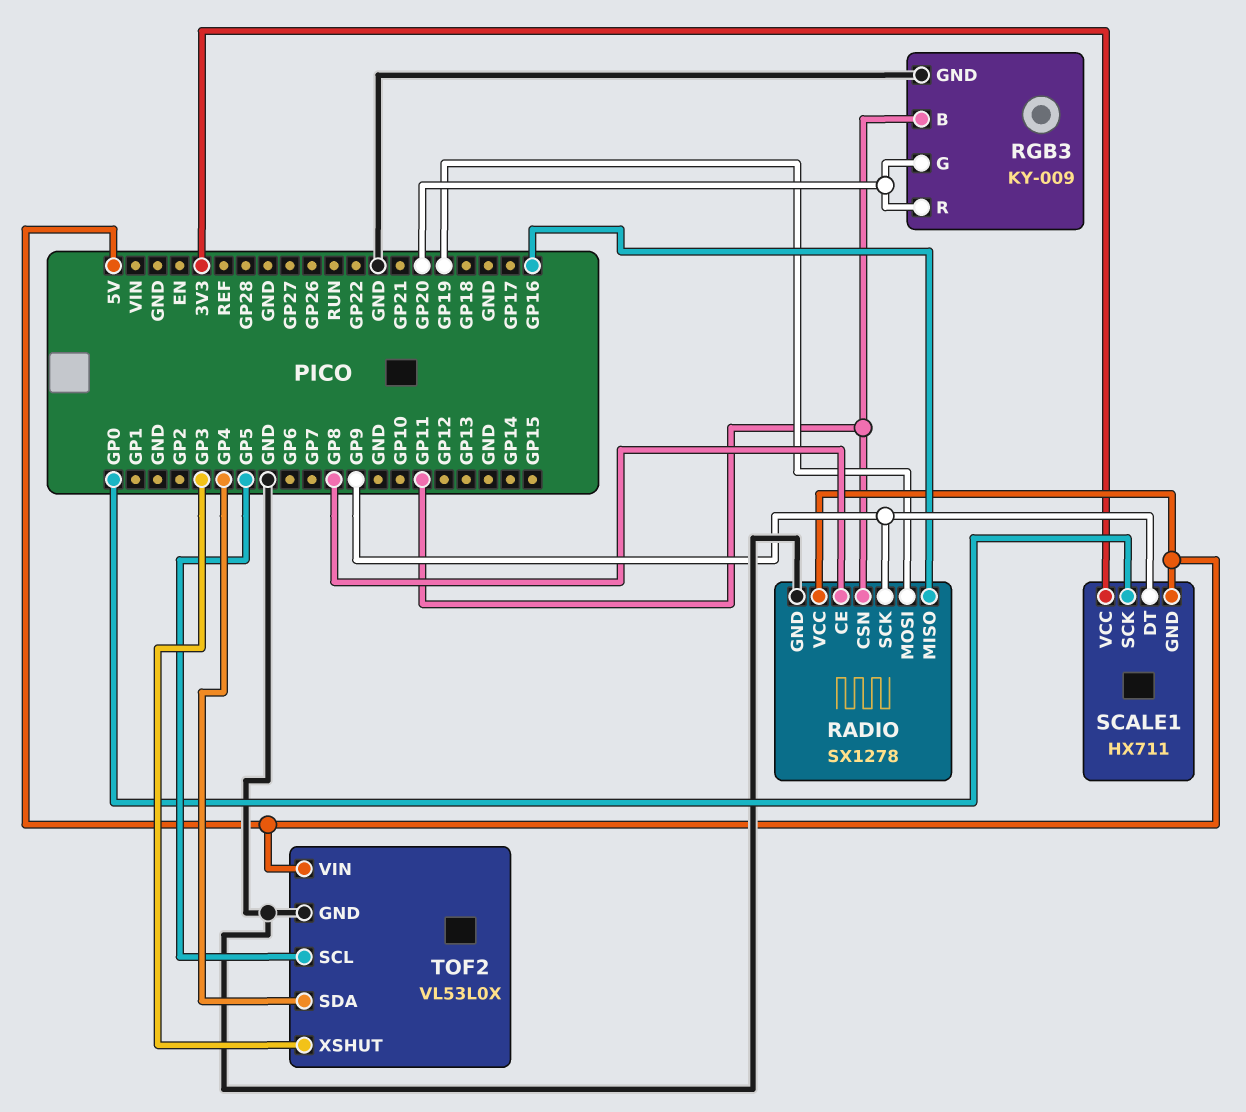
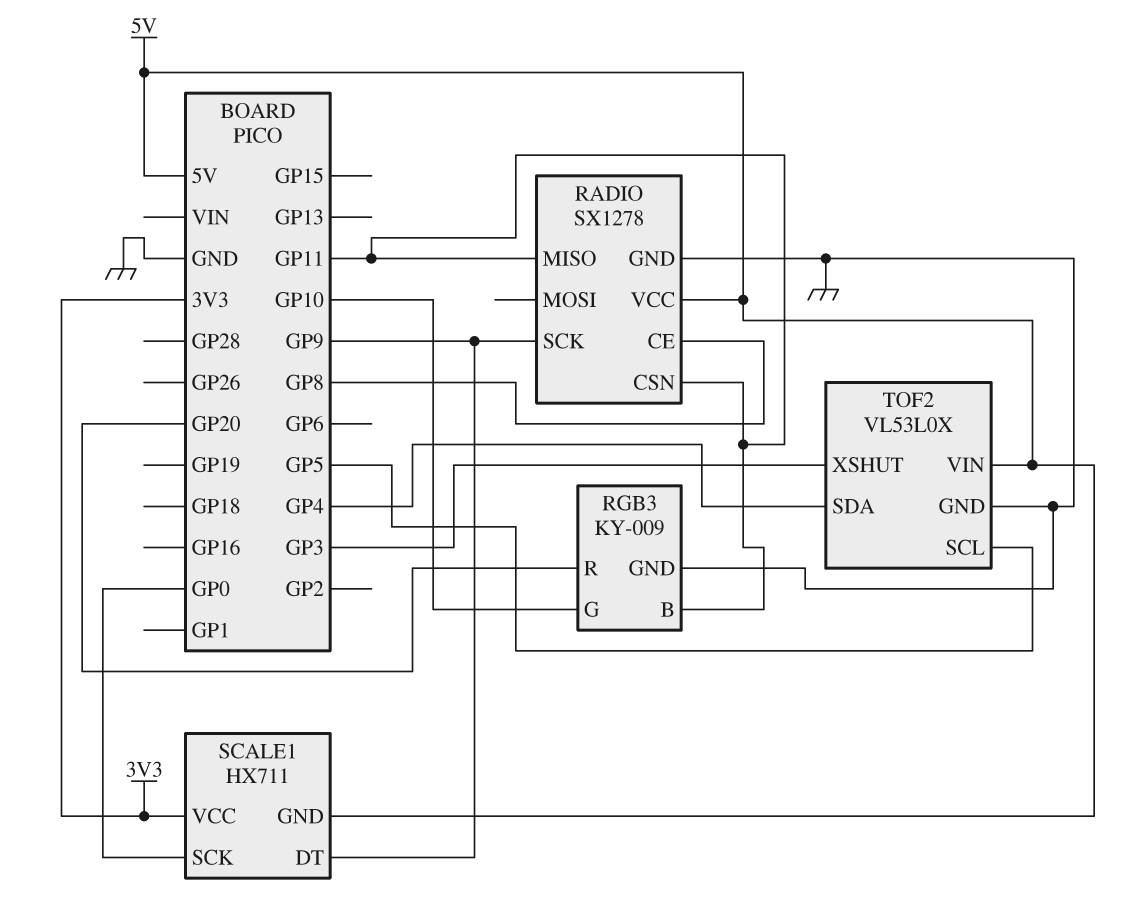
RADIO pin MISO: GP16 -> GP11
RADIO pin MOSI: GP19 -> none
RGB3 pin G: GP20 -> GP10

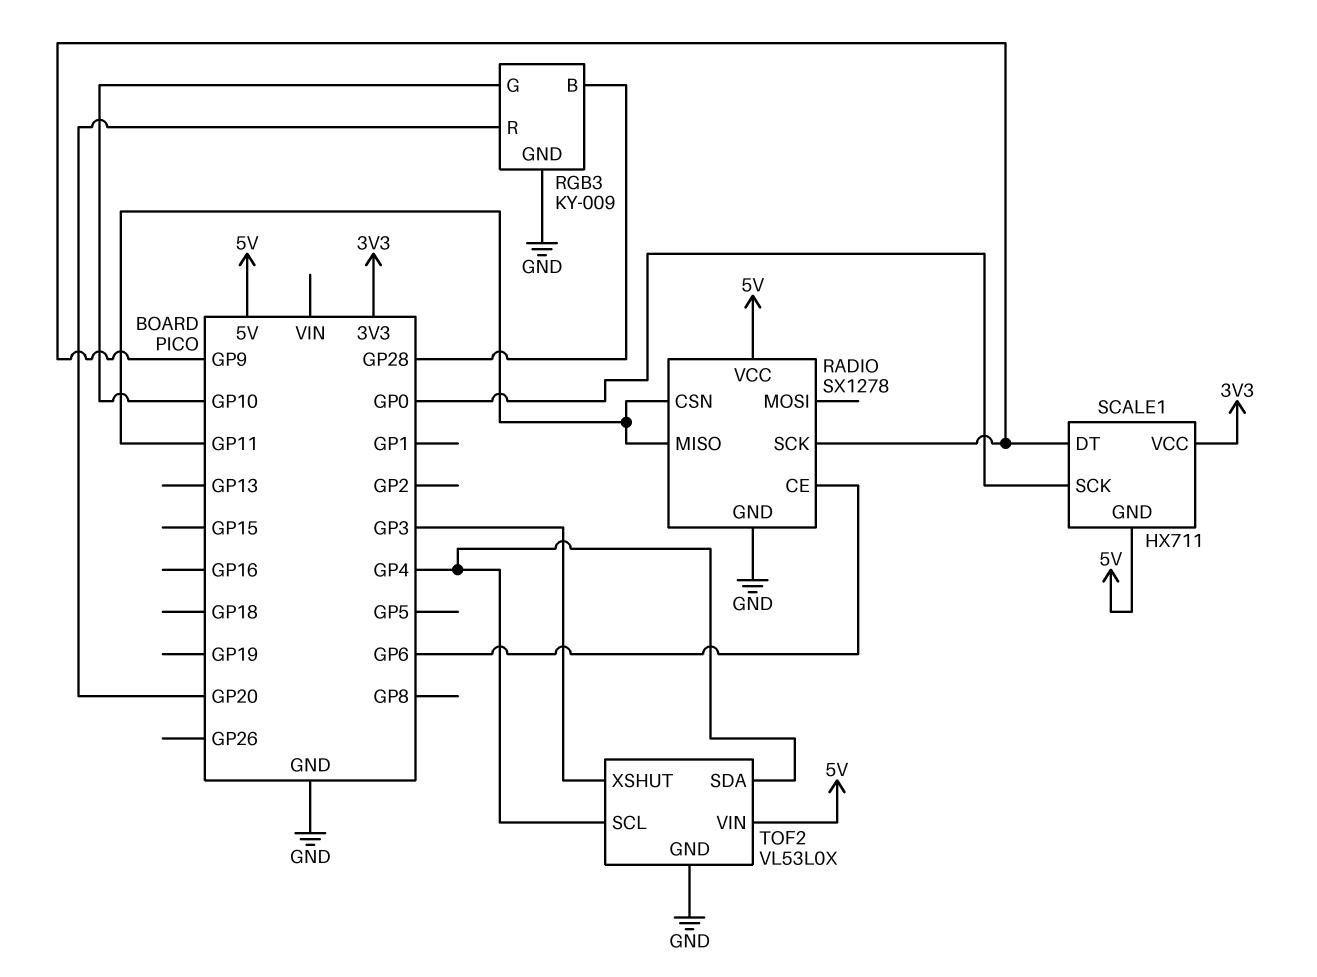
RADIO pin CE: GP8 -> GP6
RGB3 pin B: GP11 -> GP28
TOF2 pin SCL: GP5 -> GP4

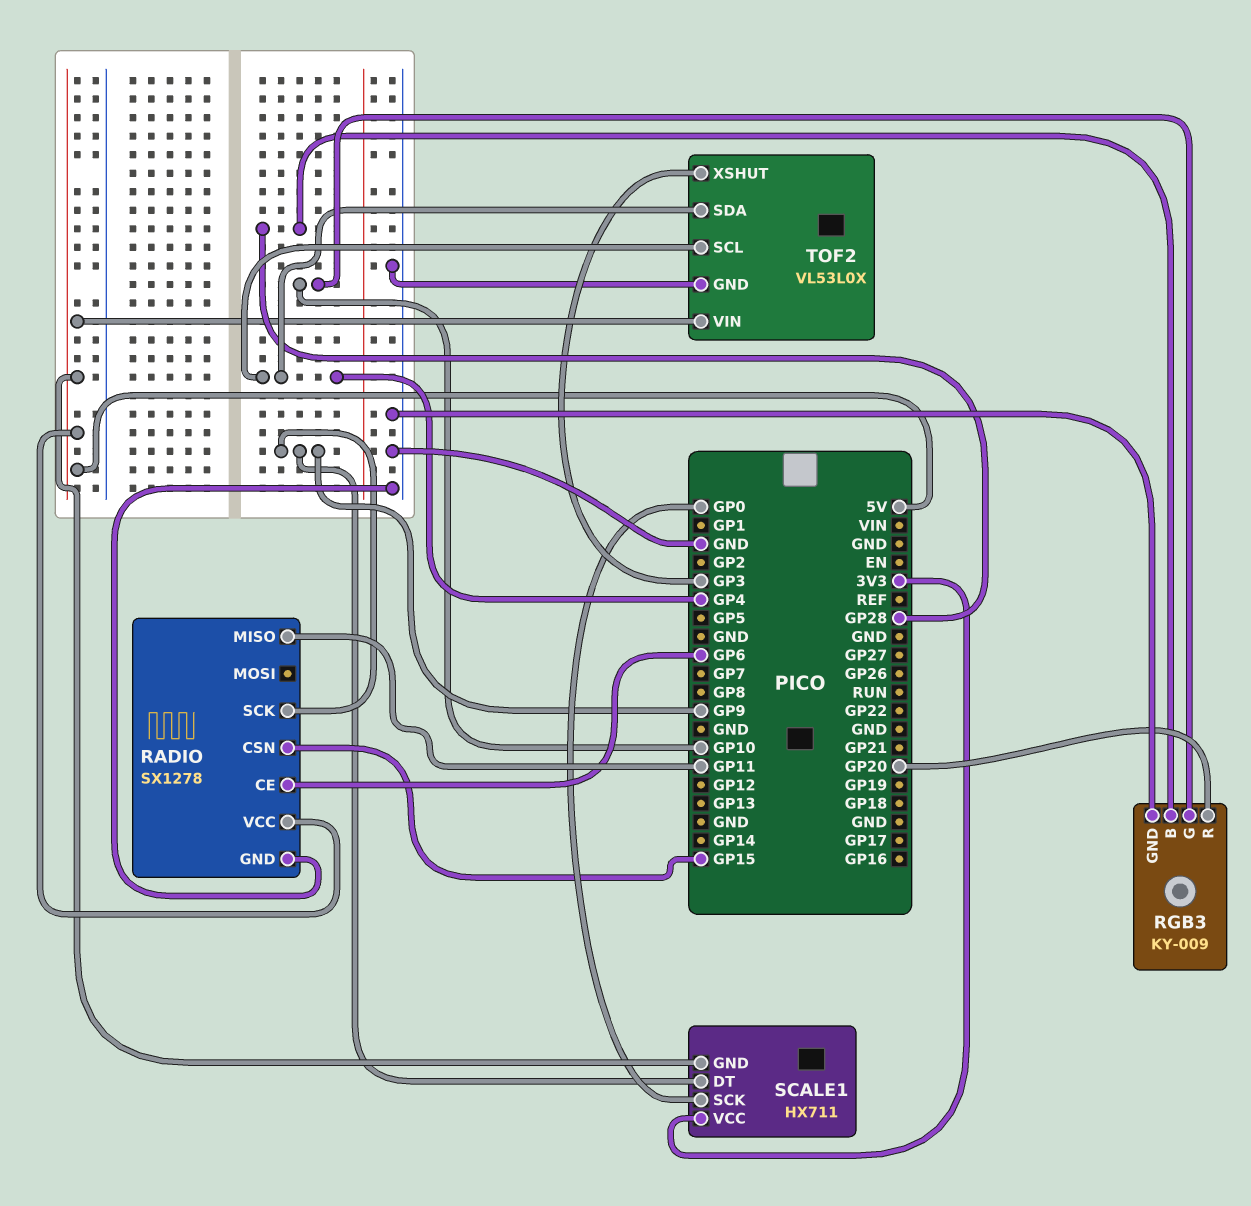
RADIO pin CSN: GP11 -> GP15

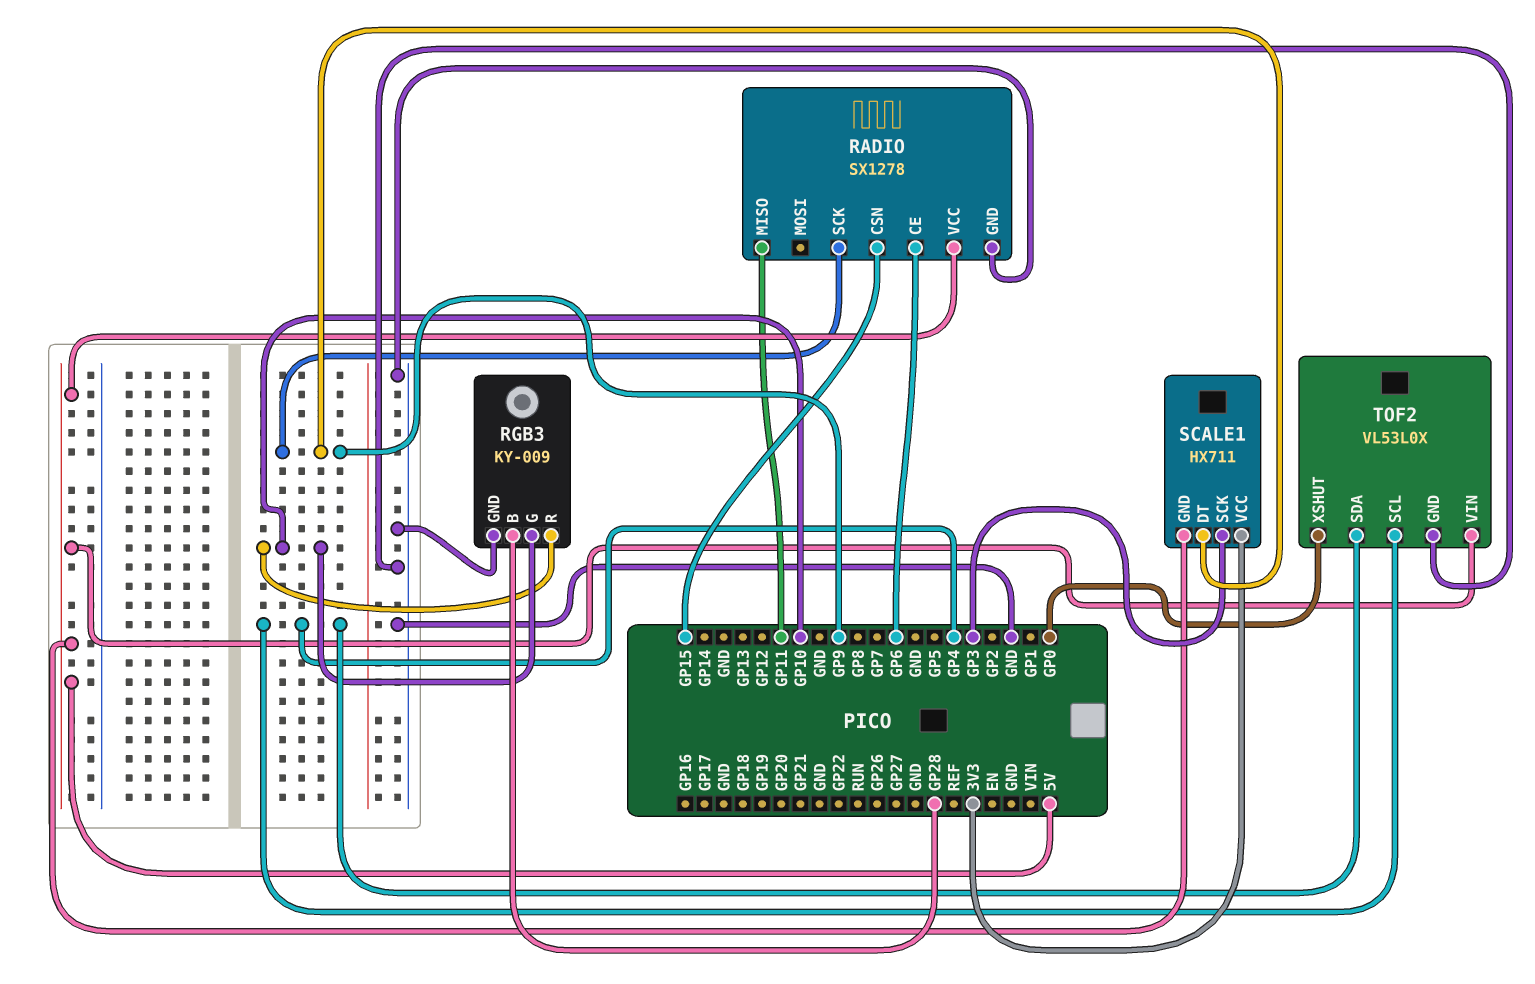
RGB3 pin R: GP20 -> GP10
SCALE1 pin SCK: GP0 -> GP3
TOF2 pin XSHUT: GP3 -> GP0

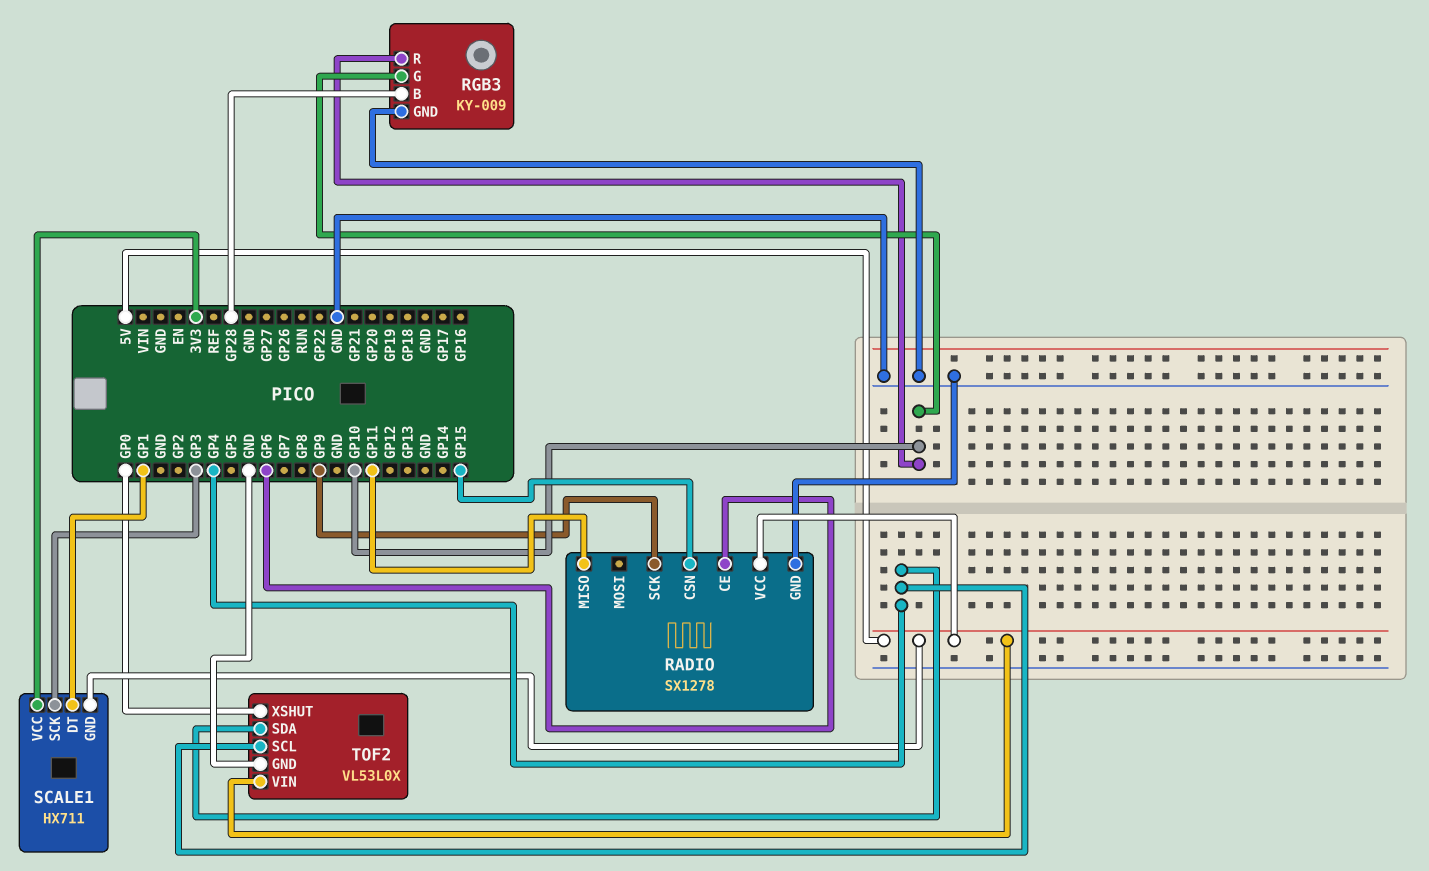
SCALE1 pin DT: GP9 -> GP1

